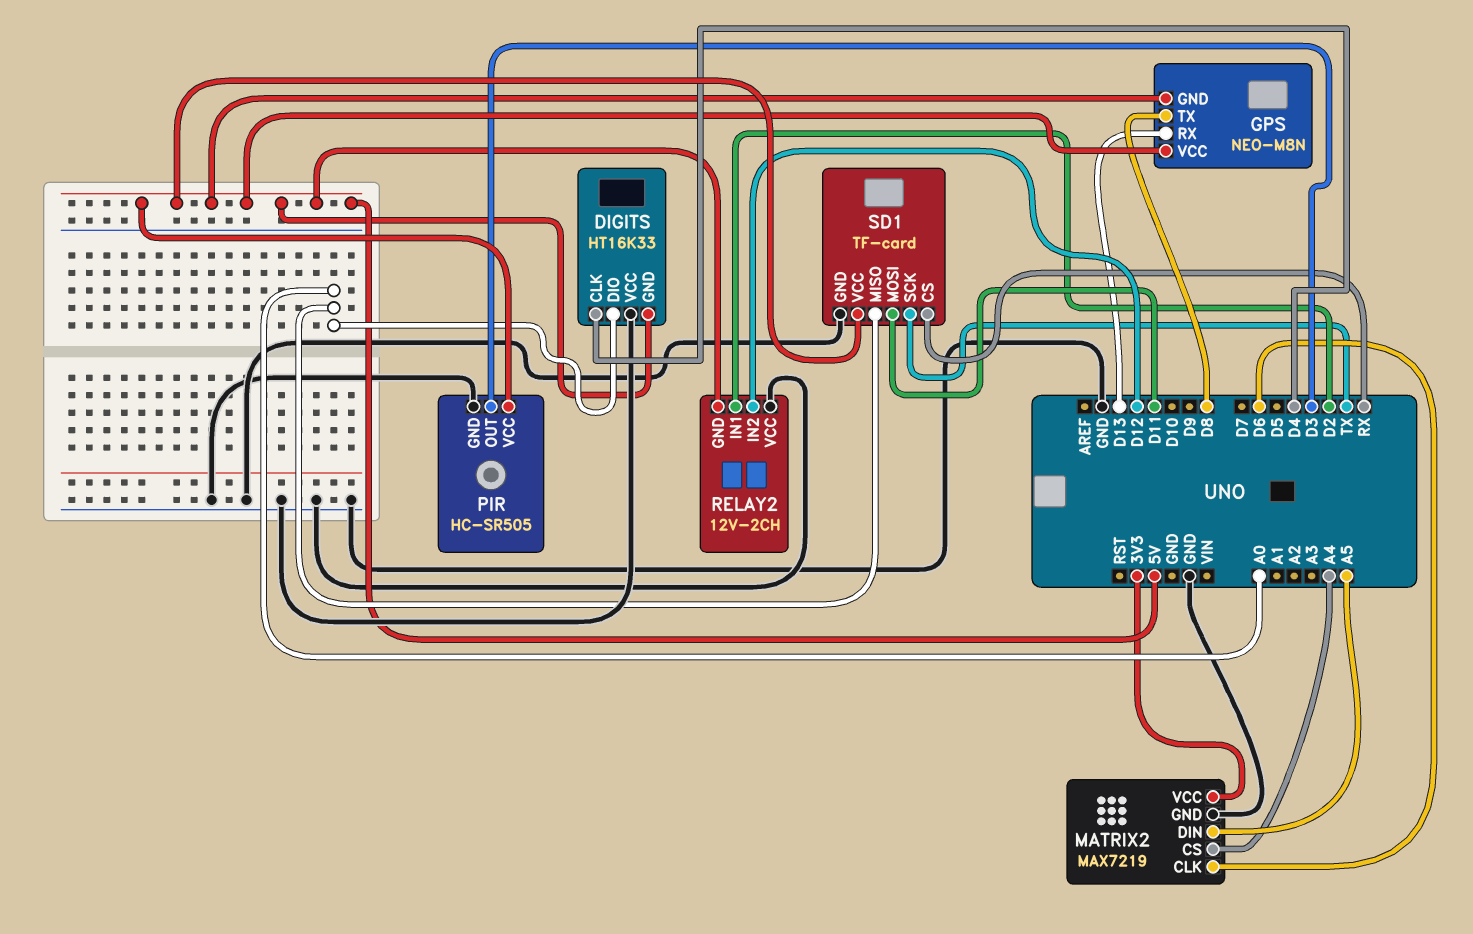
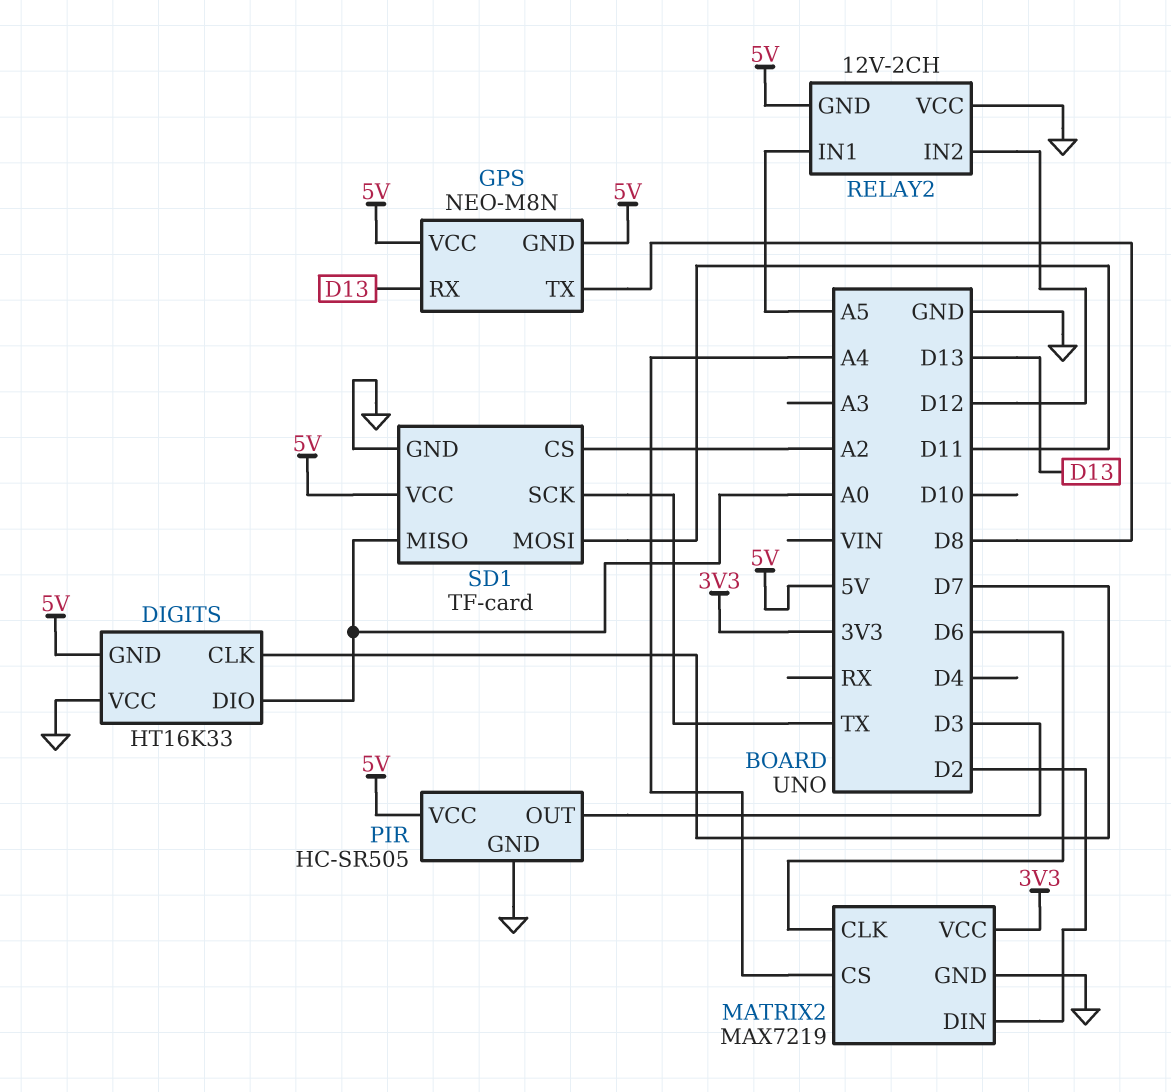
DIGITS pin CLK: D4 -> D7
MATRIX2 pin DIN: A5 -> D2
RELAY2 pin IN1: D2 -> A5
SD1 pin CS: RX -> A2

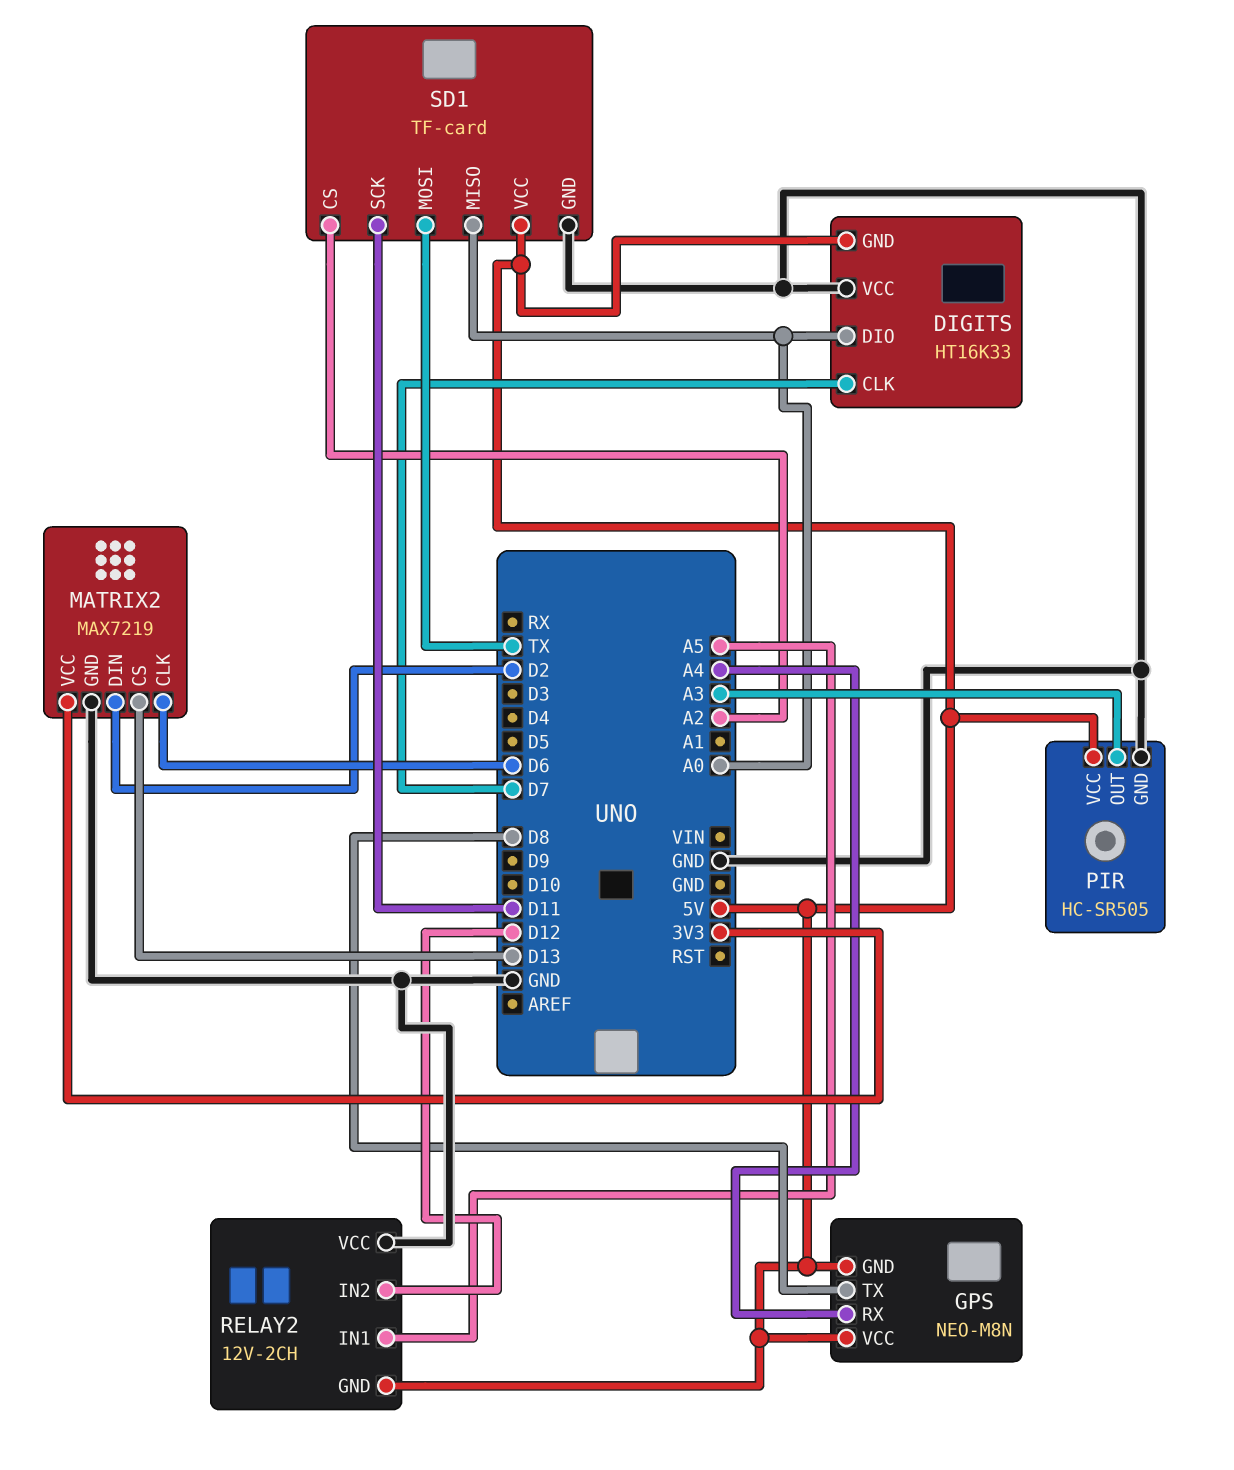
GPS pin RX: D13 -> A4
MATRIX2 pin CS: A4 -> D13
PIR pin OUT: D3 -> A3
SD1 pin MOSI: D11 -> TX
SD1 pin SCK: TX -> D11

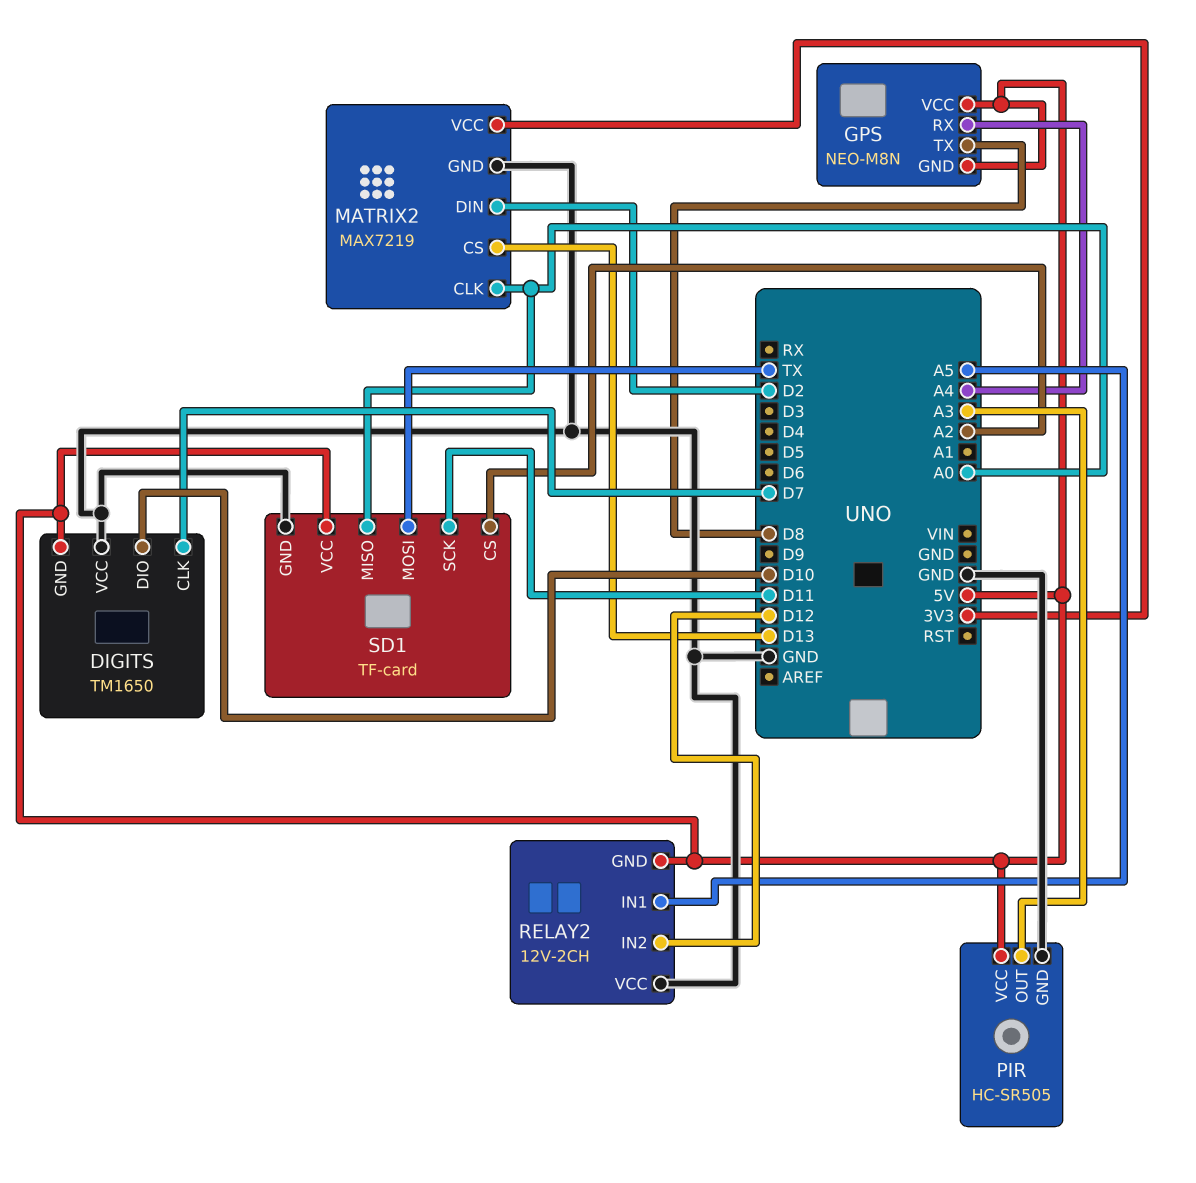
DIGITS: HT16K33 -> TM1650
DIGITS pin DIO: A0 -> D10
MATRIX2 pin CLK: D6 -> A0

